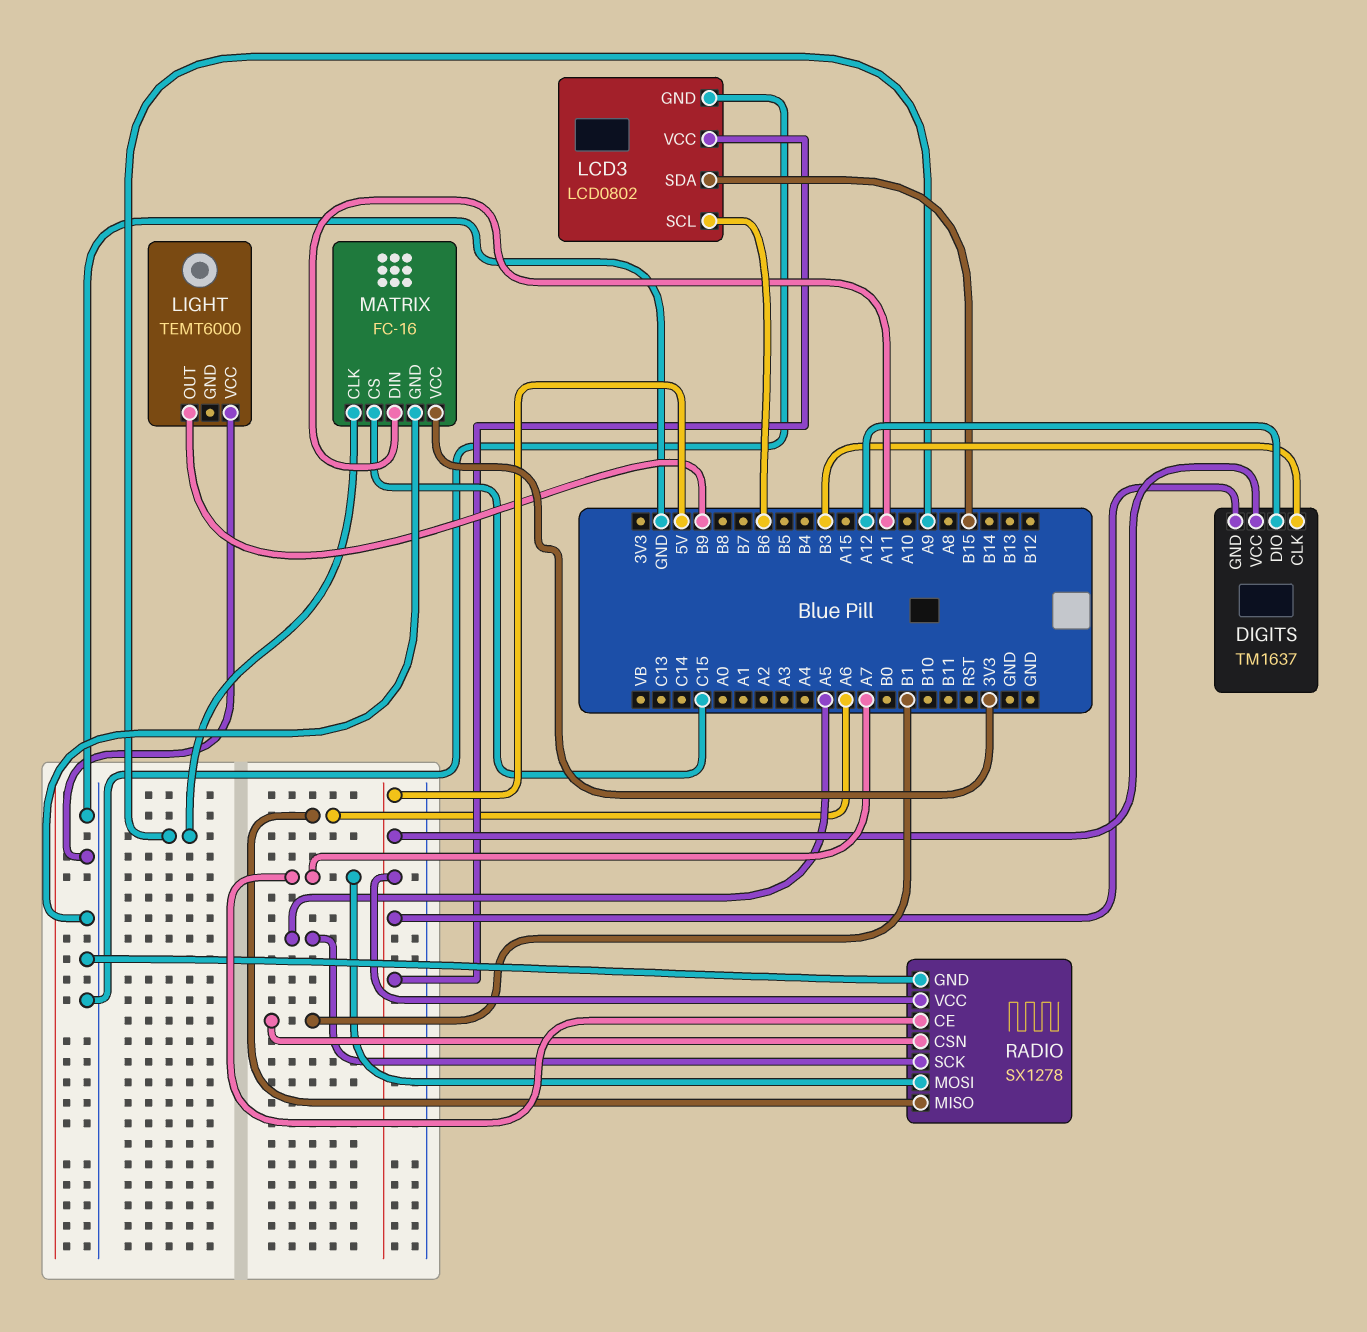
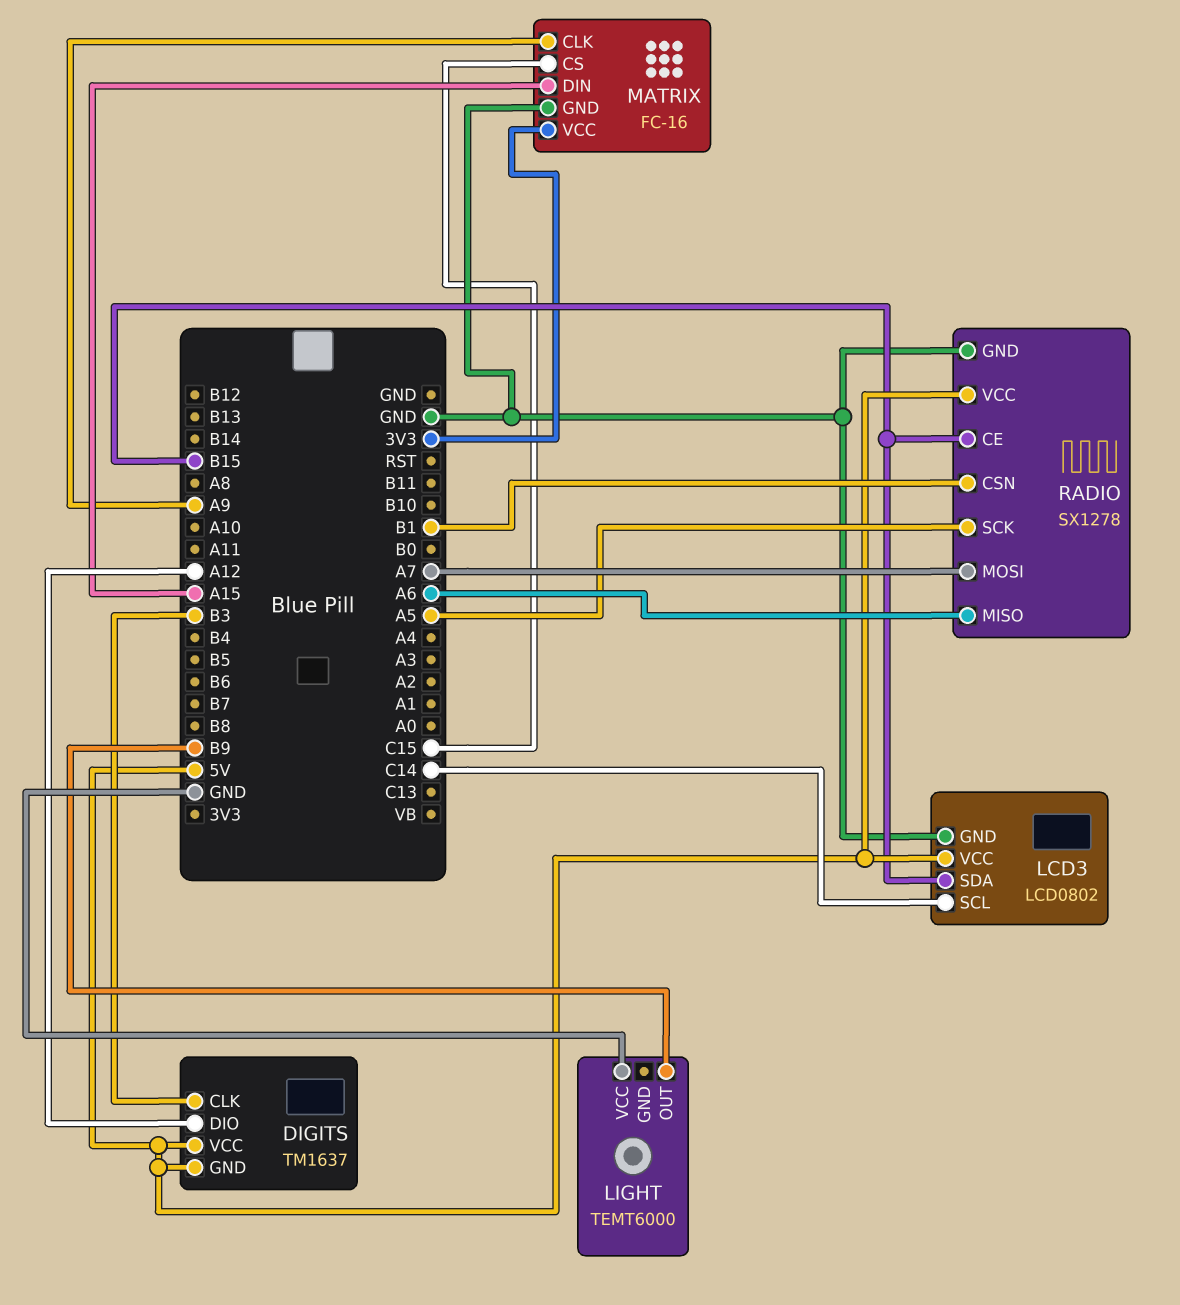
LCD3 pin SCL: B6 -> C14
MATRIX pin DIN: A11 -> A15
RADIO pin CE: A7 -> B15

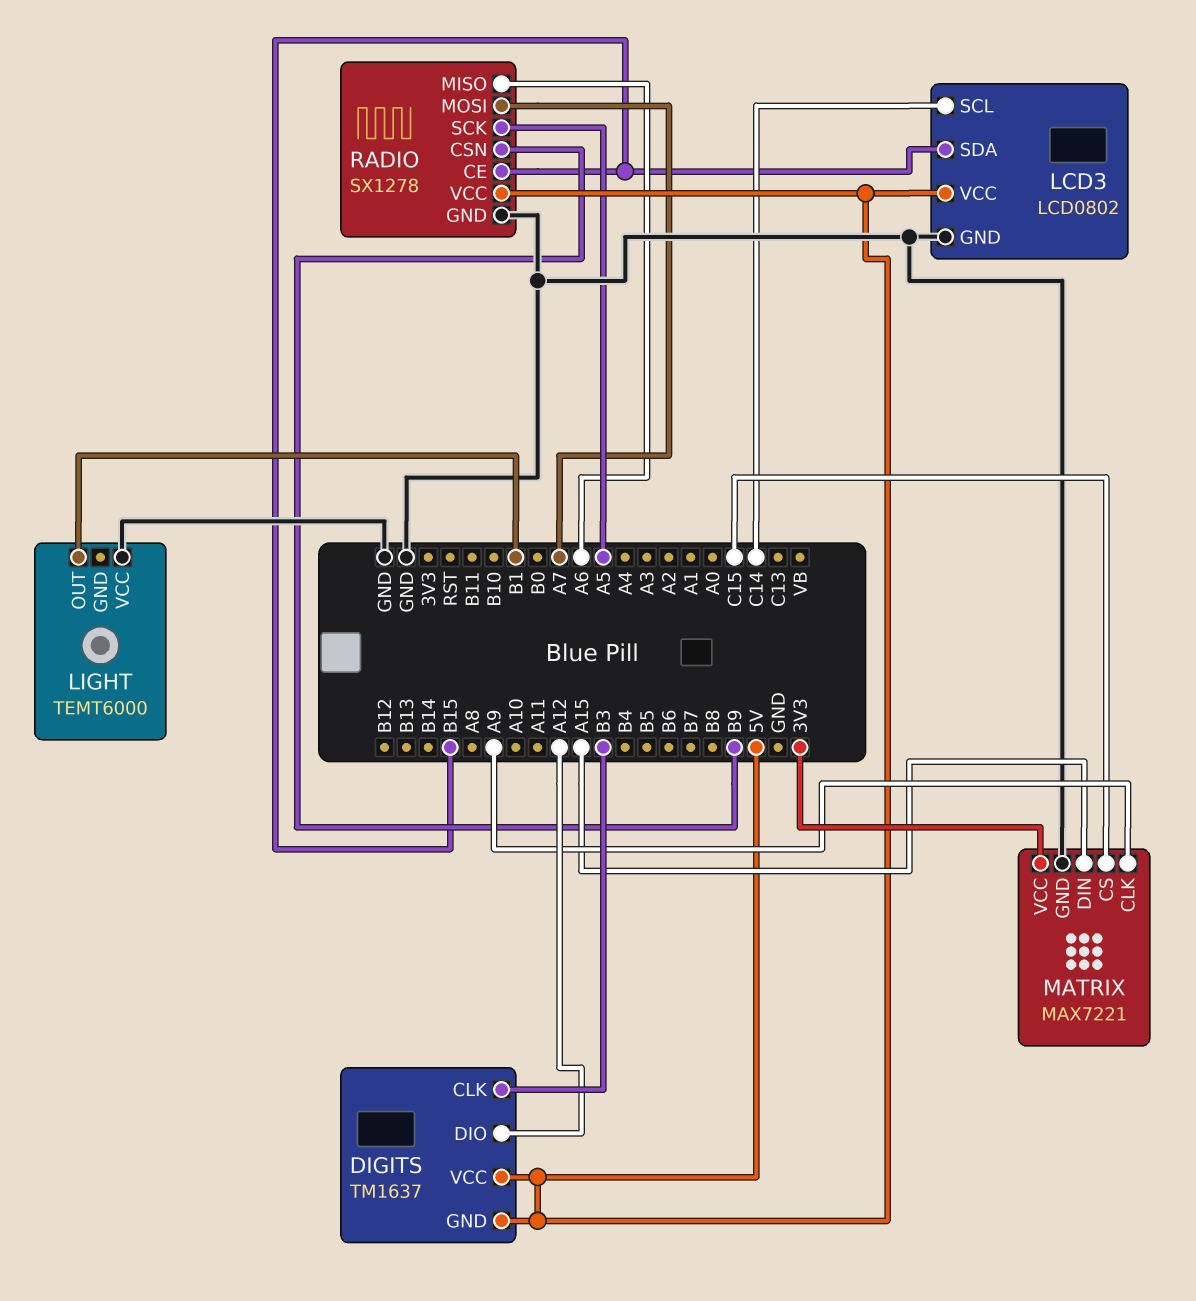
LIGHT pin OUT: B9 -> B1
MATRIX: FC-16 -> MAX7221
RADIO pin CSN: B1 -> B9

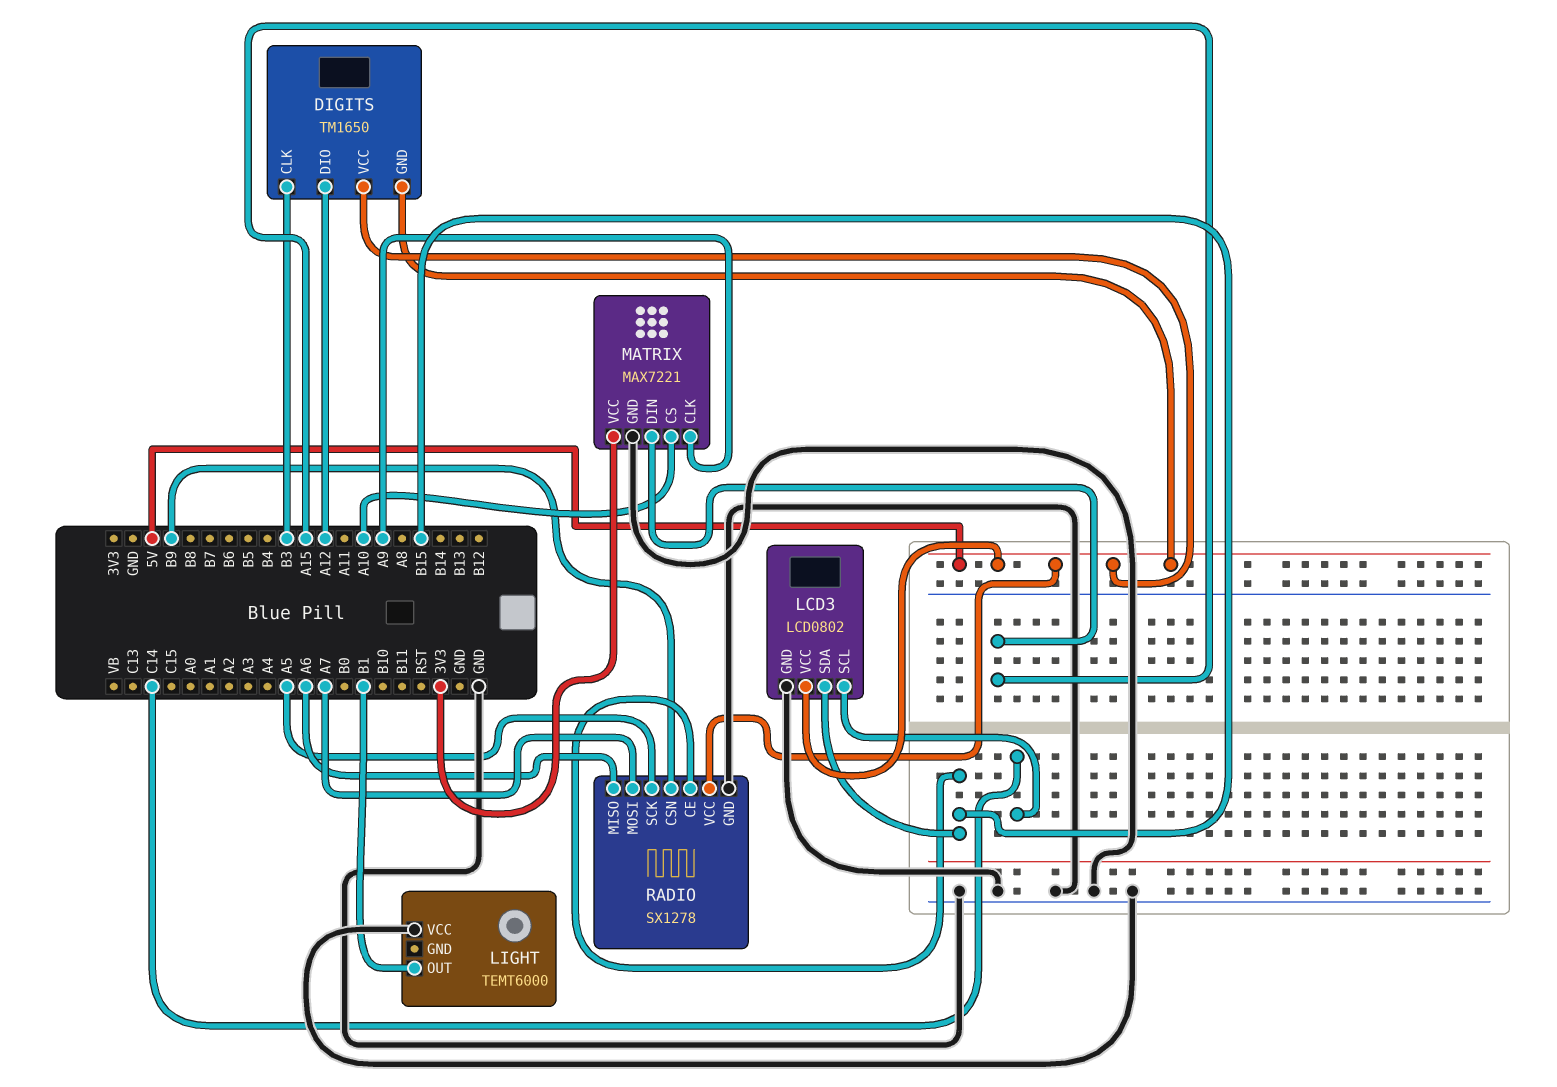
DIGITS: TM1637 -> TM1650
MATRIX pin CS: C15 -> A10

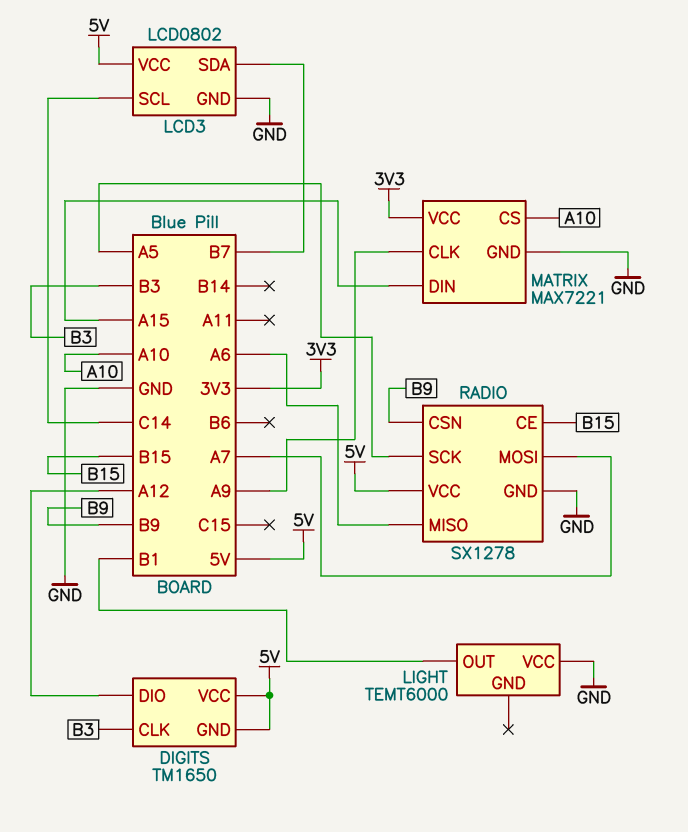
LCD3 pin SDA: B15 -> B7

